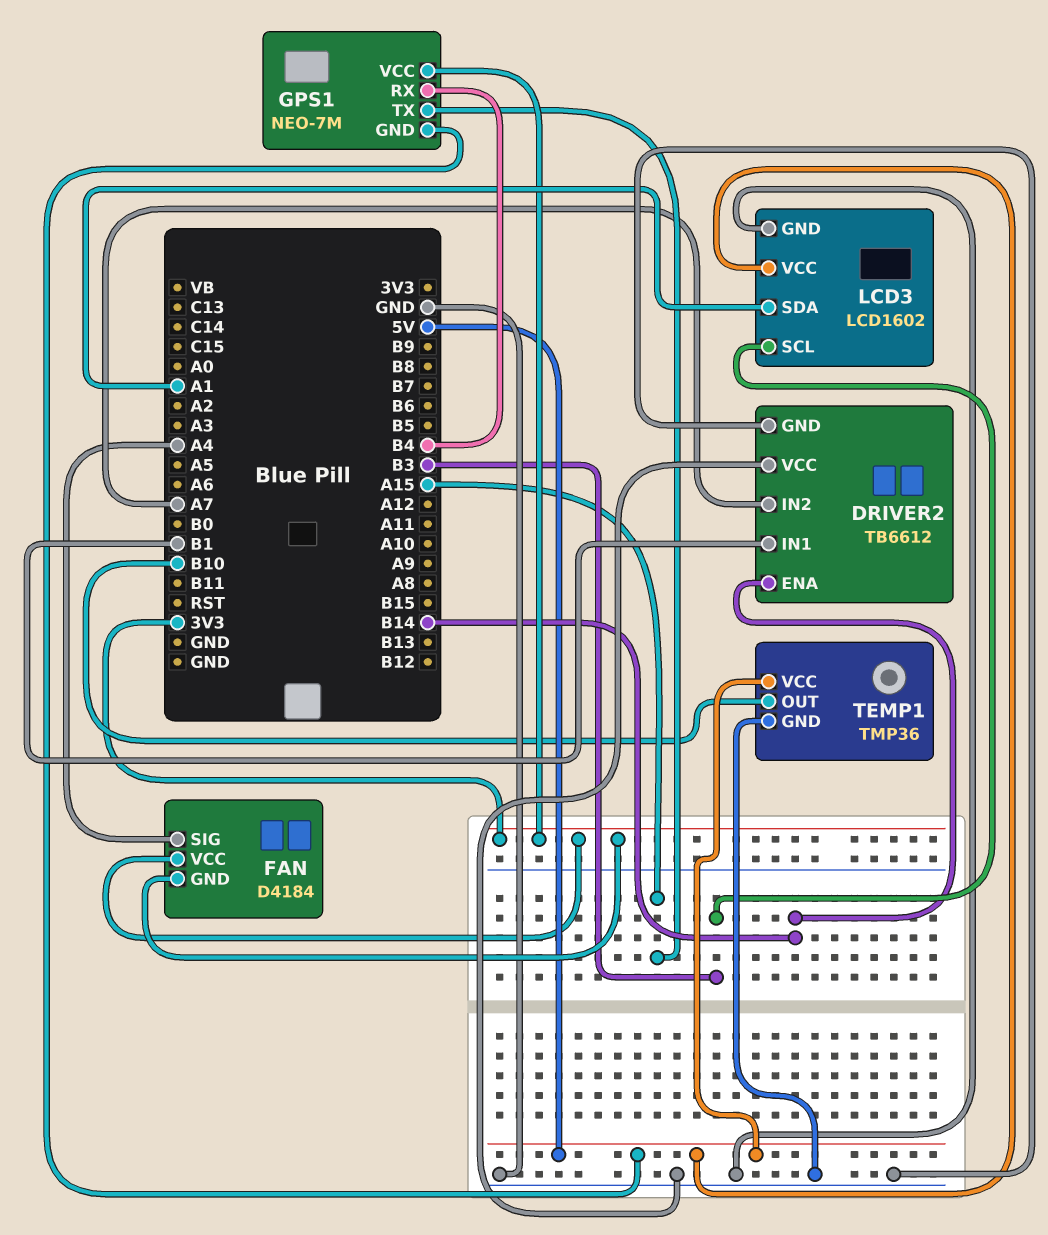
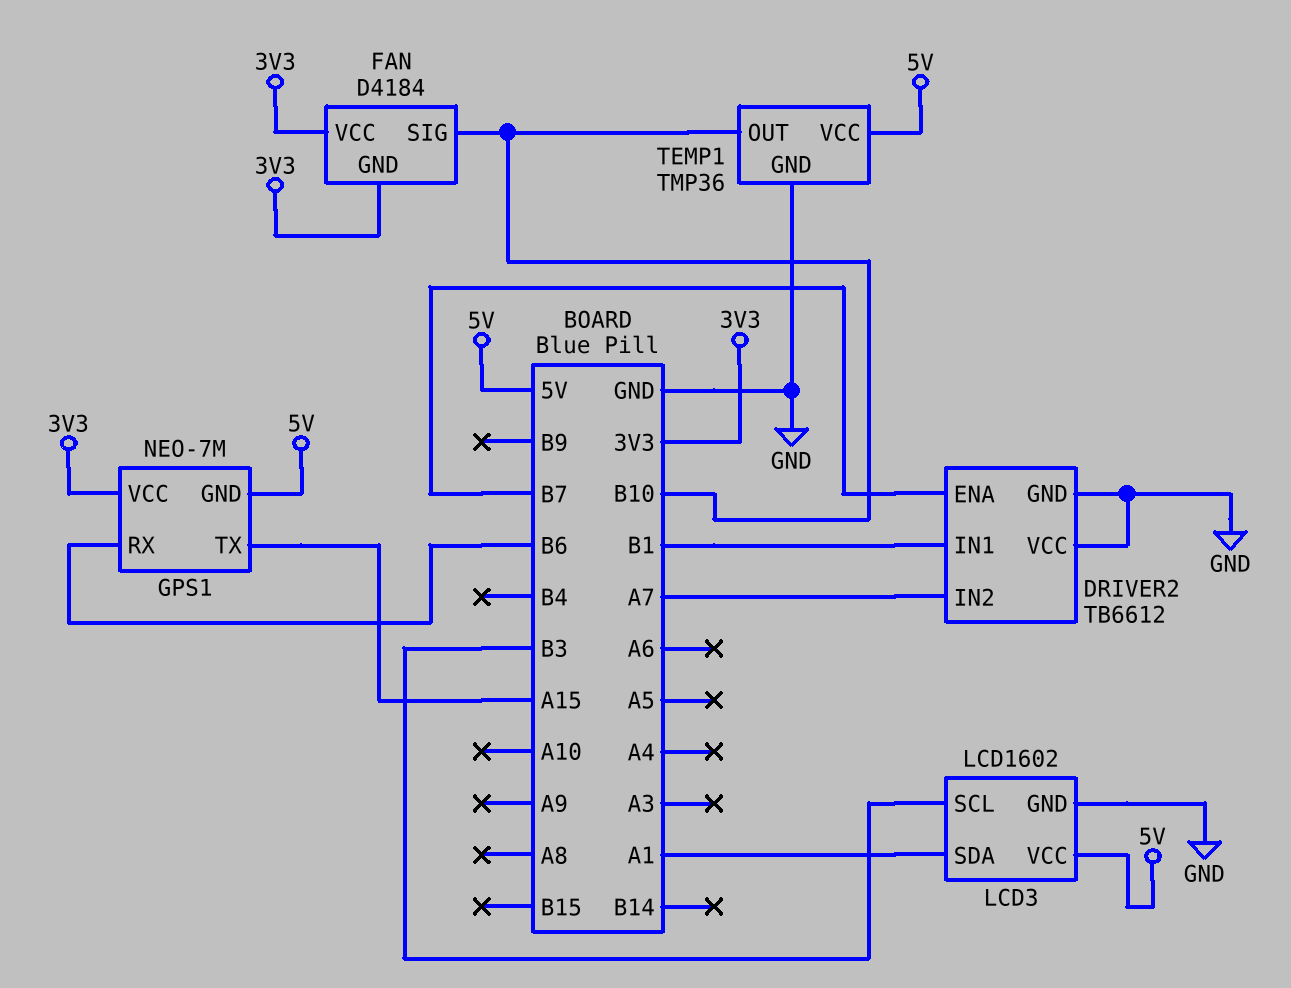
DRIVER2 pin ENA: B14 -> B7
FAN pin SIG: A4 -> B10
GPS1 pin RX: B4 -> B6

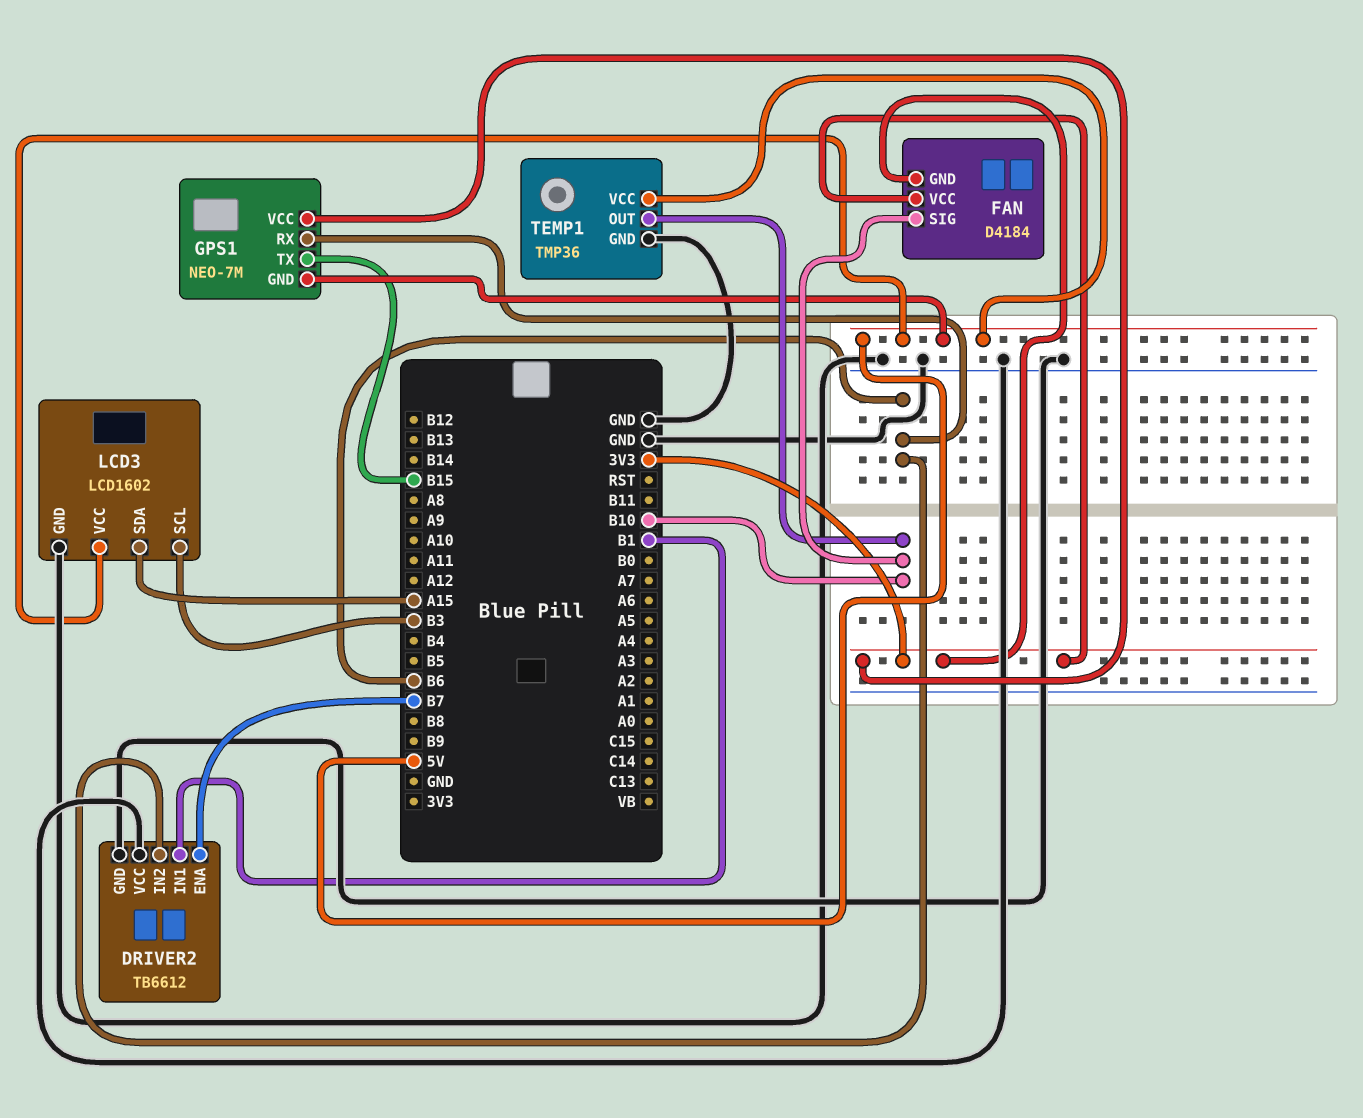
DRIVER2 pin IN2: A7 -> B6
GPS1 pin TX: A15 -> B15
LCD3 pin SDA: A1 -> A15

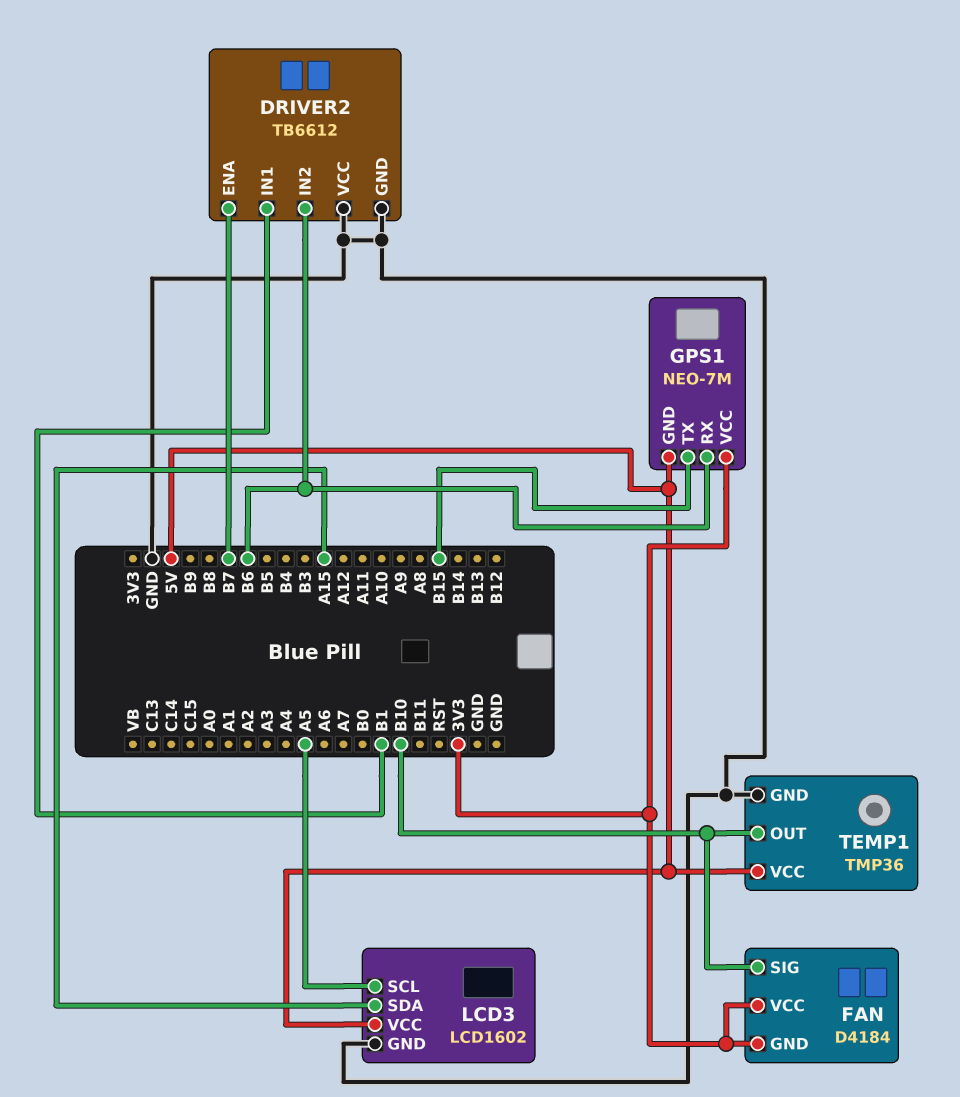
LCD3 pin SCL: B3 -> A5

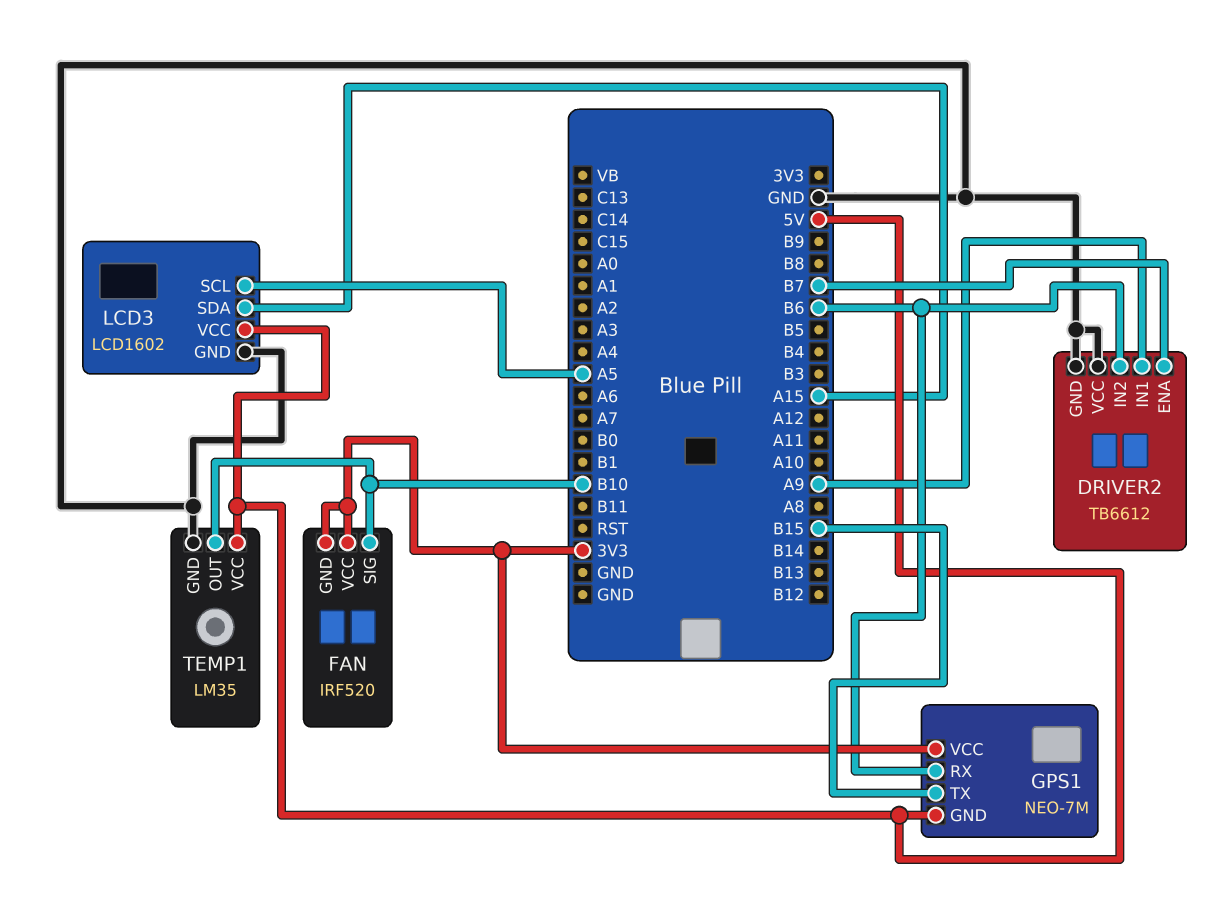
DRIVER2 pin IN1: B1 -> A9
FAN: D4184 -> IRF520
TEMP1: TMP36 -> LM35

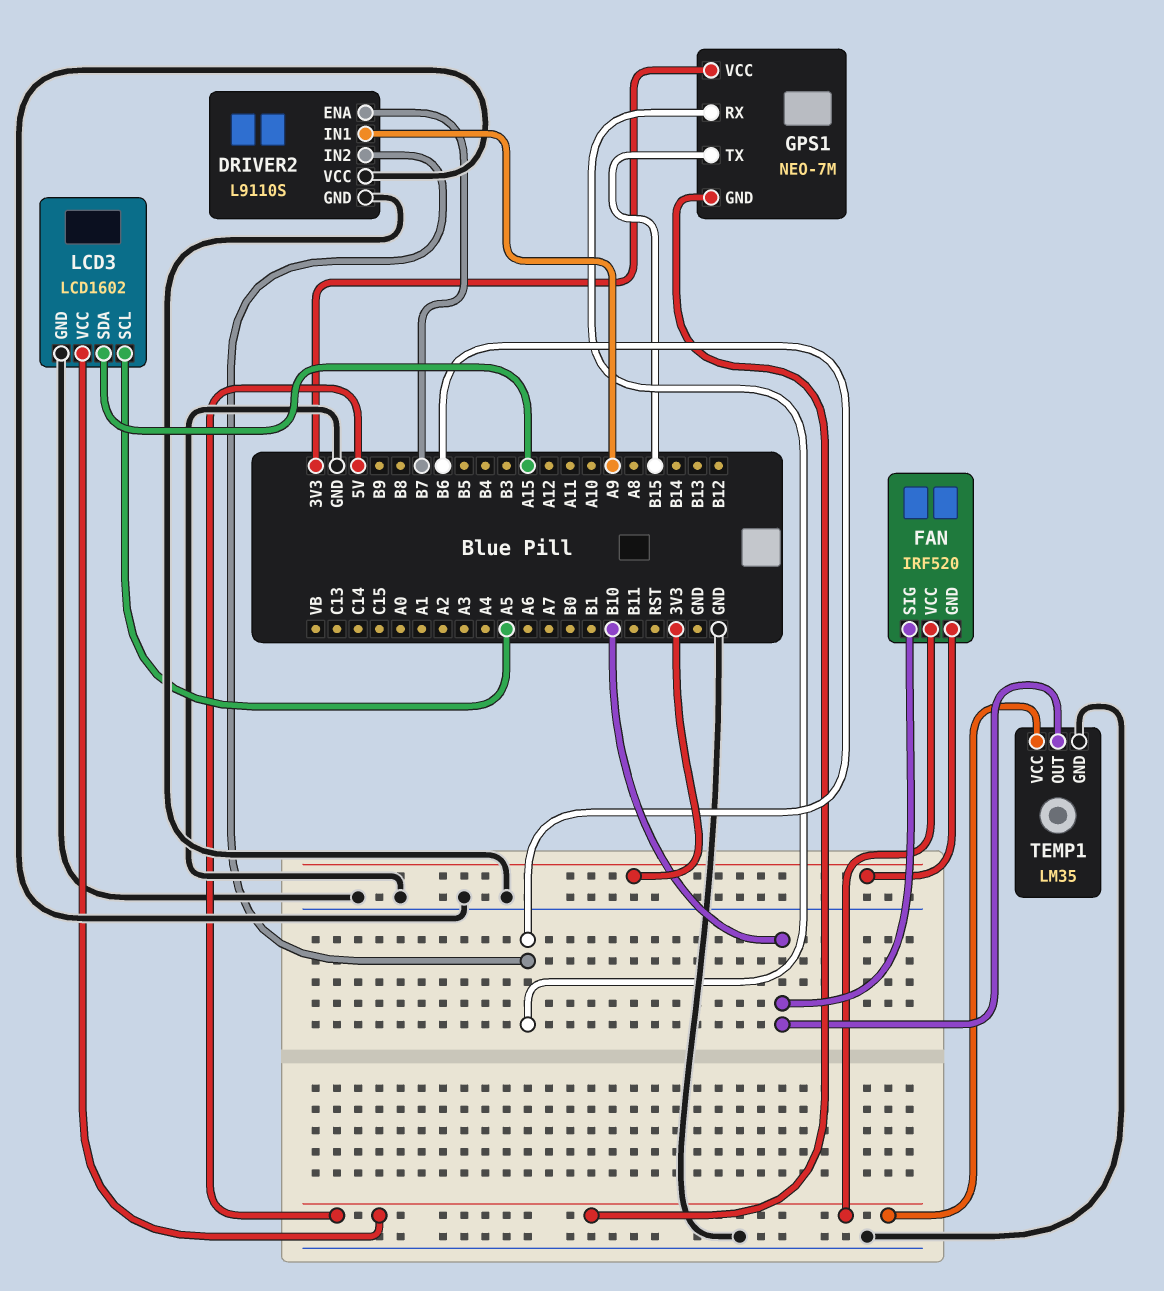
DRIVER2: TB6612 -> L9110S
FAN pin VCC: 3V3 -> 5V

